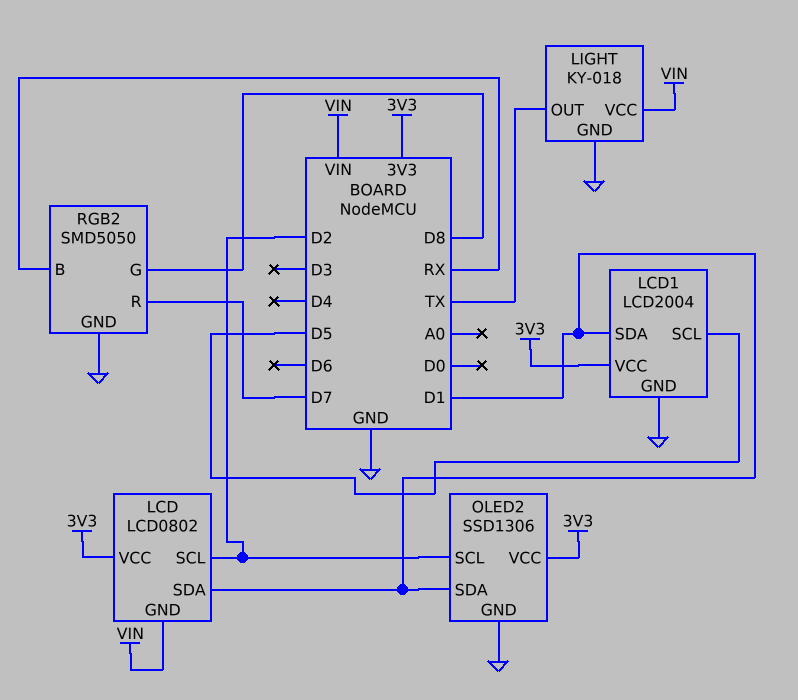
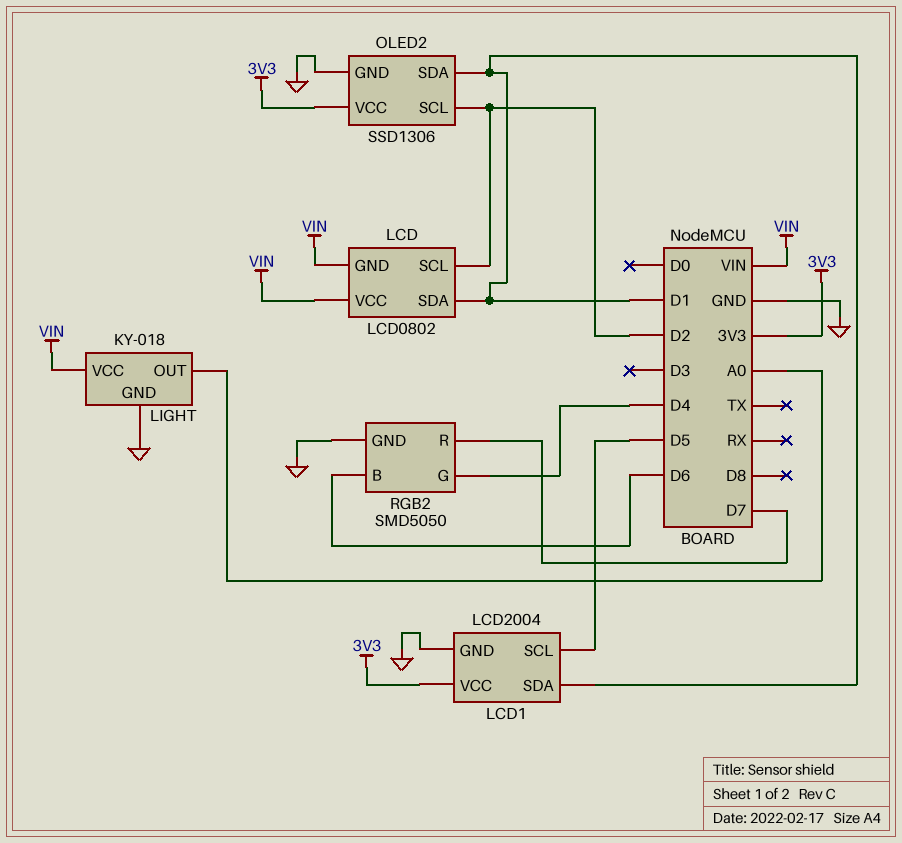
LCD pin VCC: 3V3 -> VIN
LIGHT pin OUT: TX -> A0
RGB2 pin B: RX -> D6
RGB2 pin G: D8 -> D4

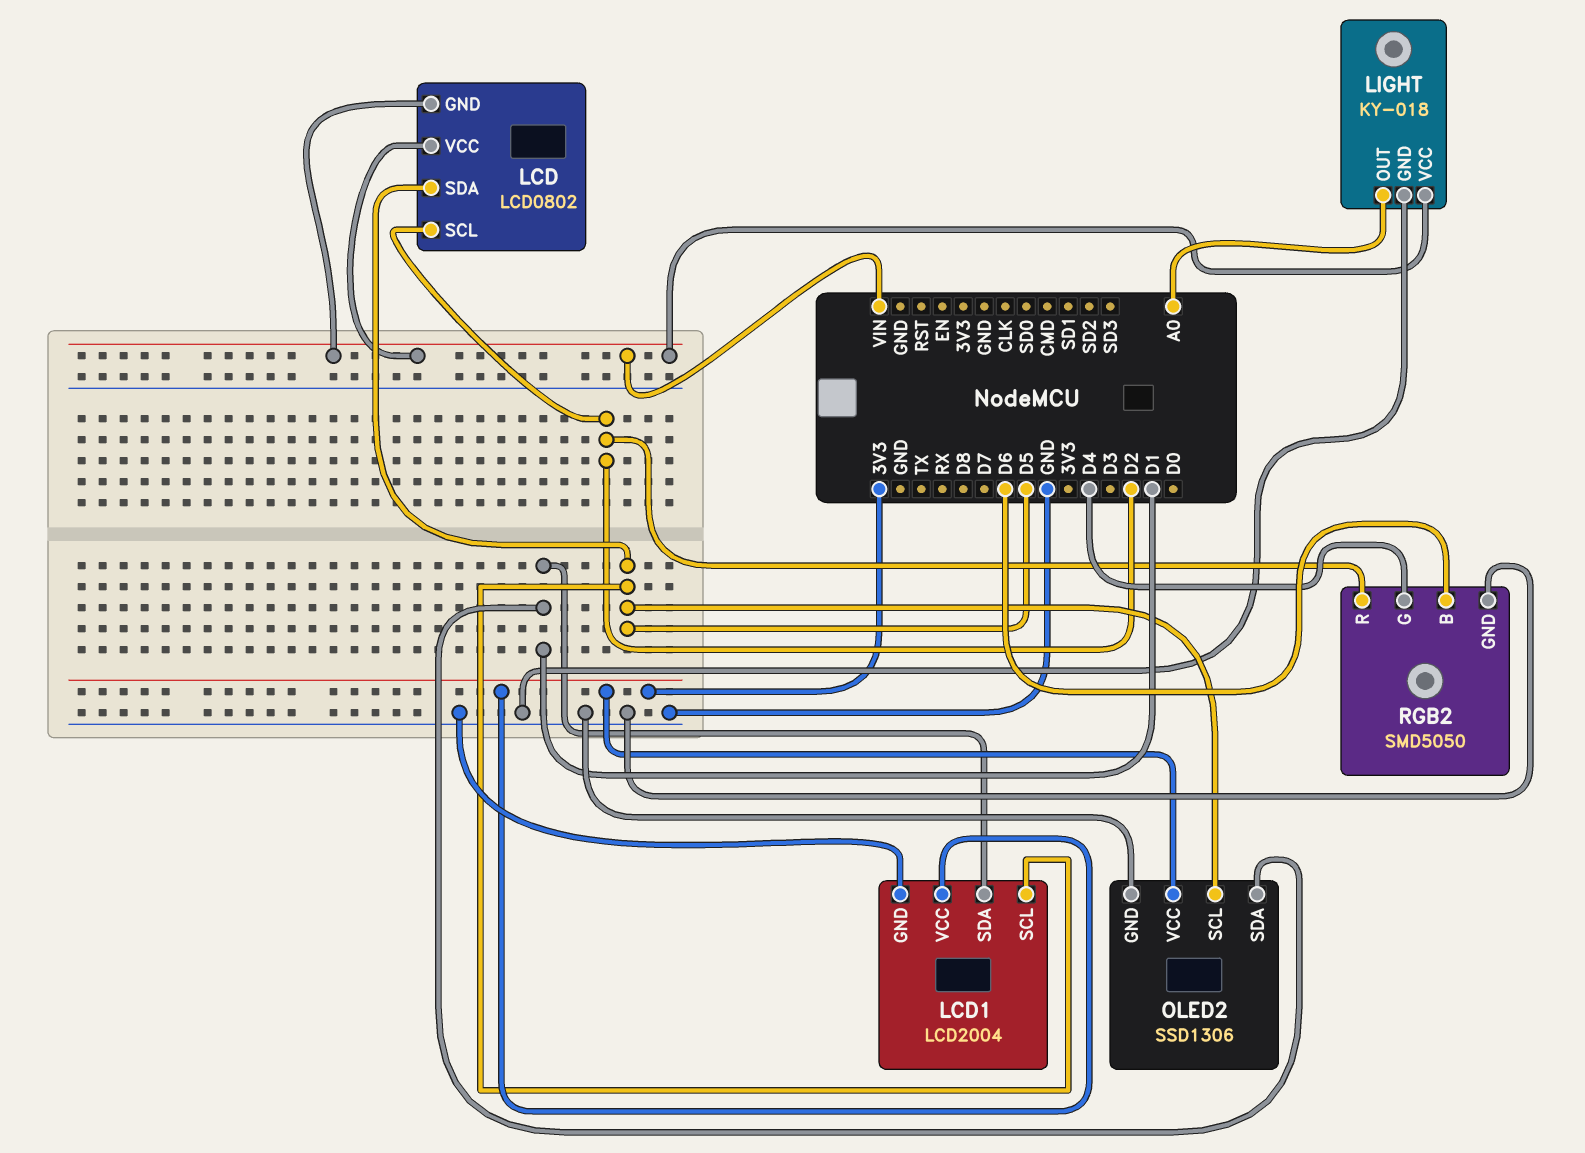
LCD pin SDA: D1 -> D5
OLED2 pin SCL: D2 -> D5
RGB2 pin R: D7 -> D2

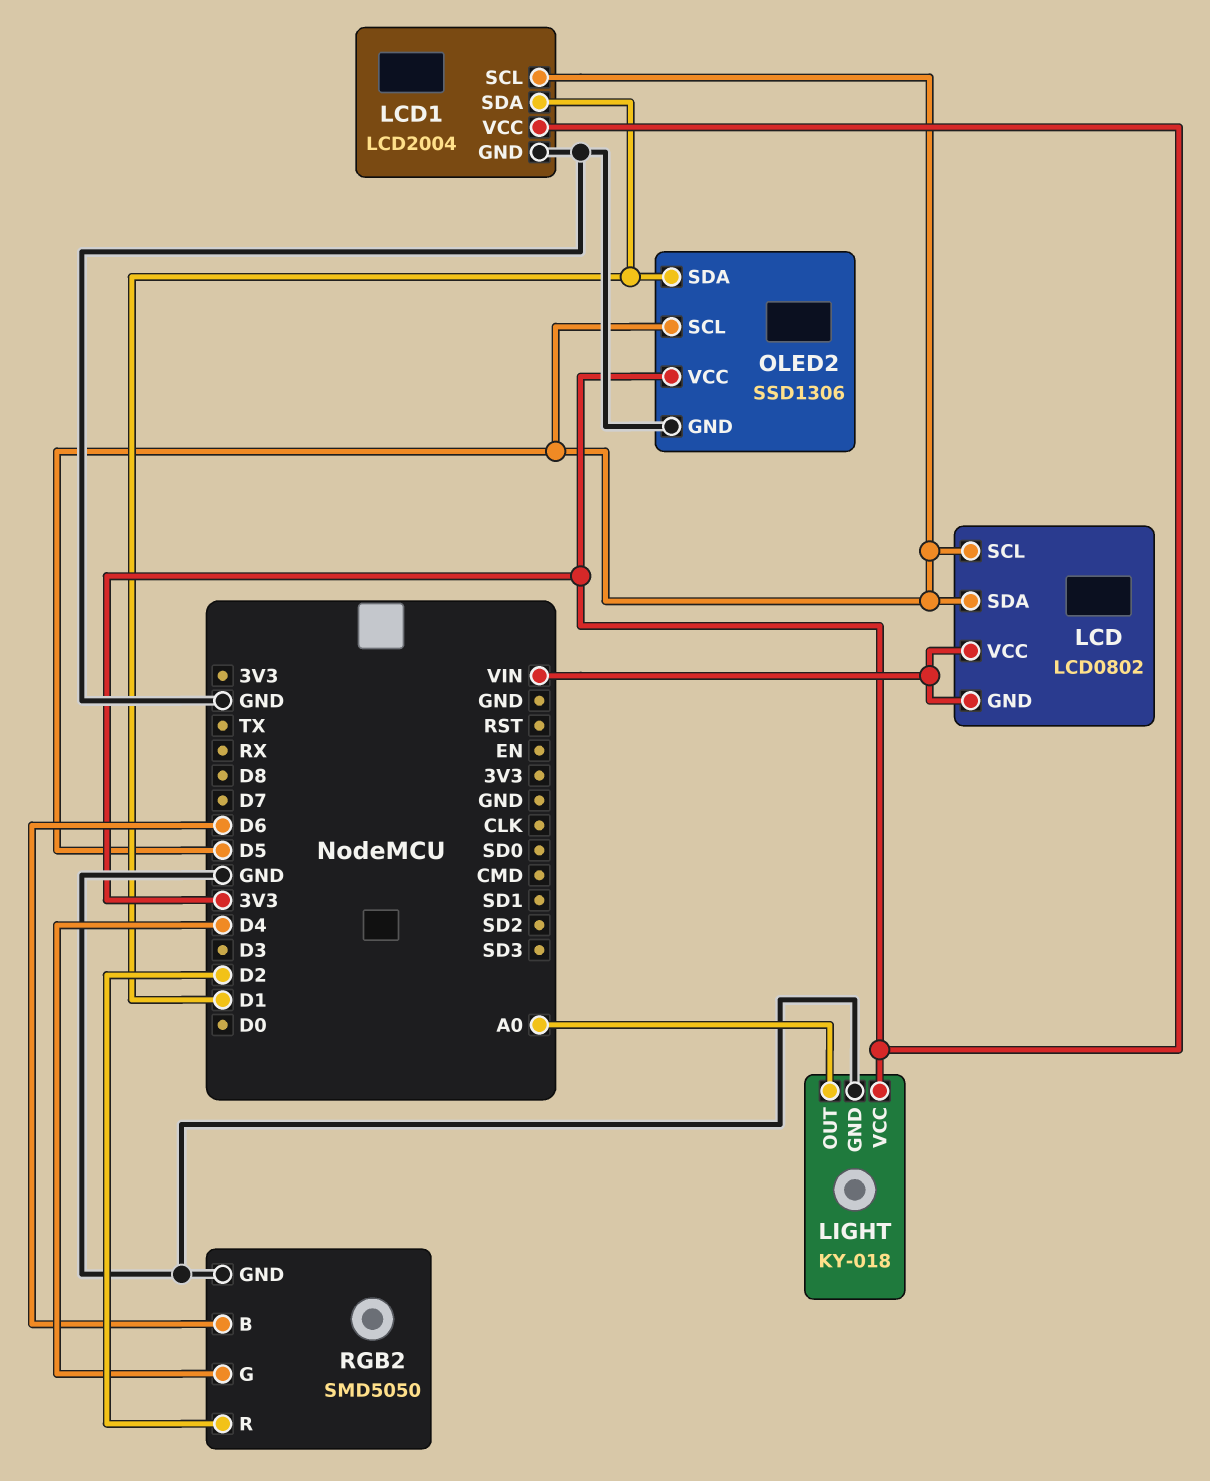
LCD pin SCL: D2 -> D5
LIGHT pin VCC: VIN -> 3V3

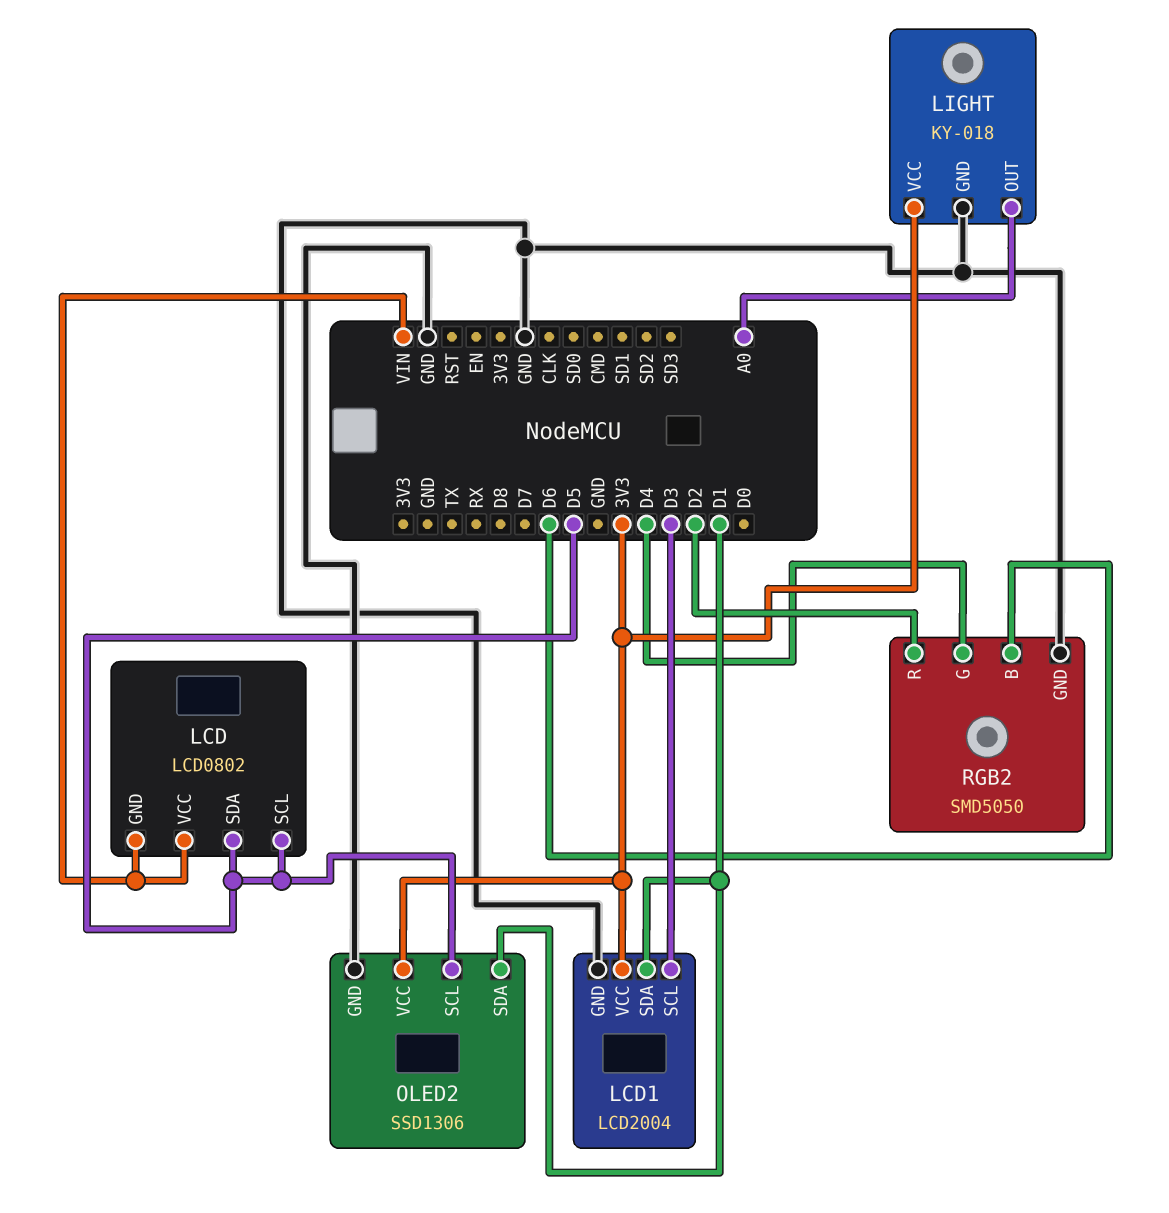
LCD1 pin SCL: D5 -> D3

